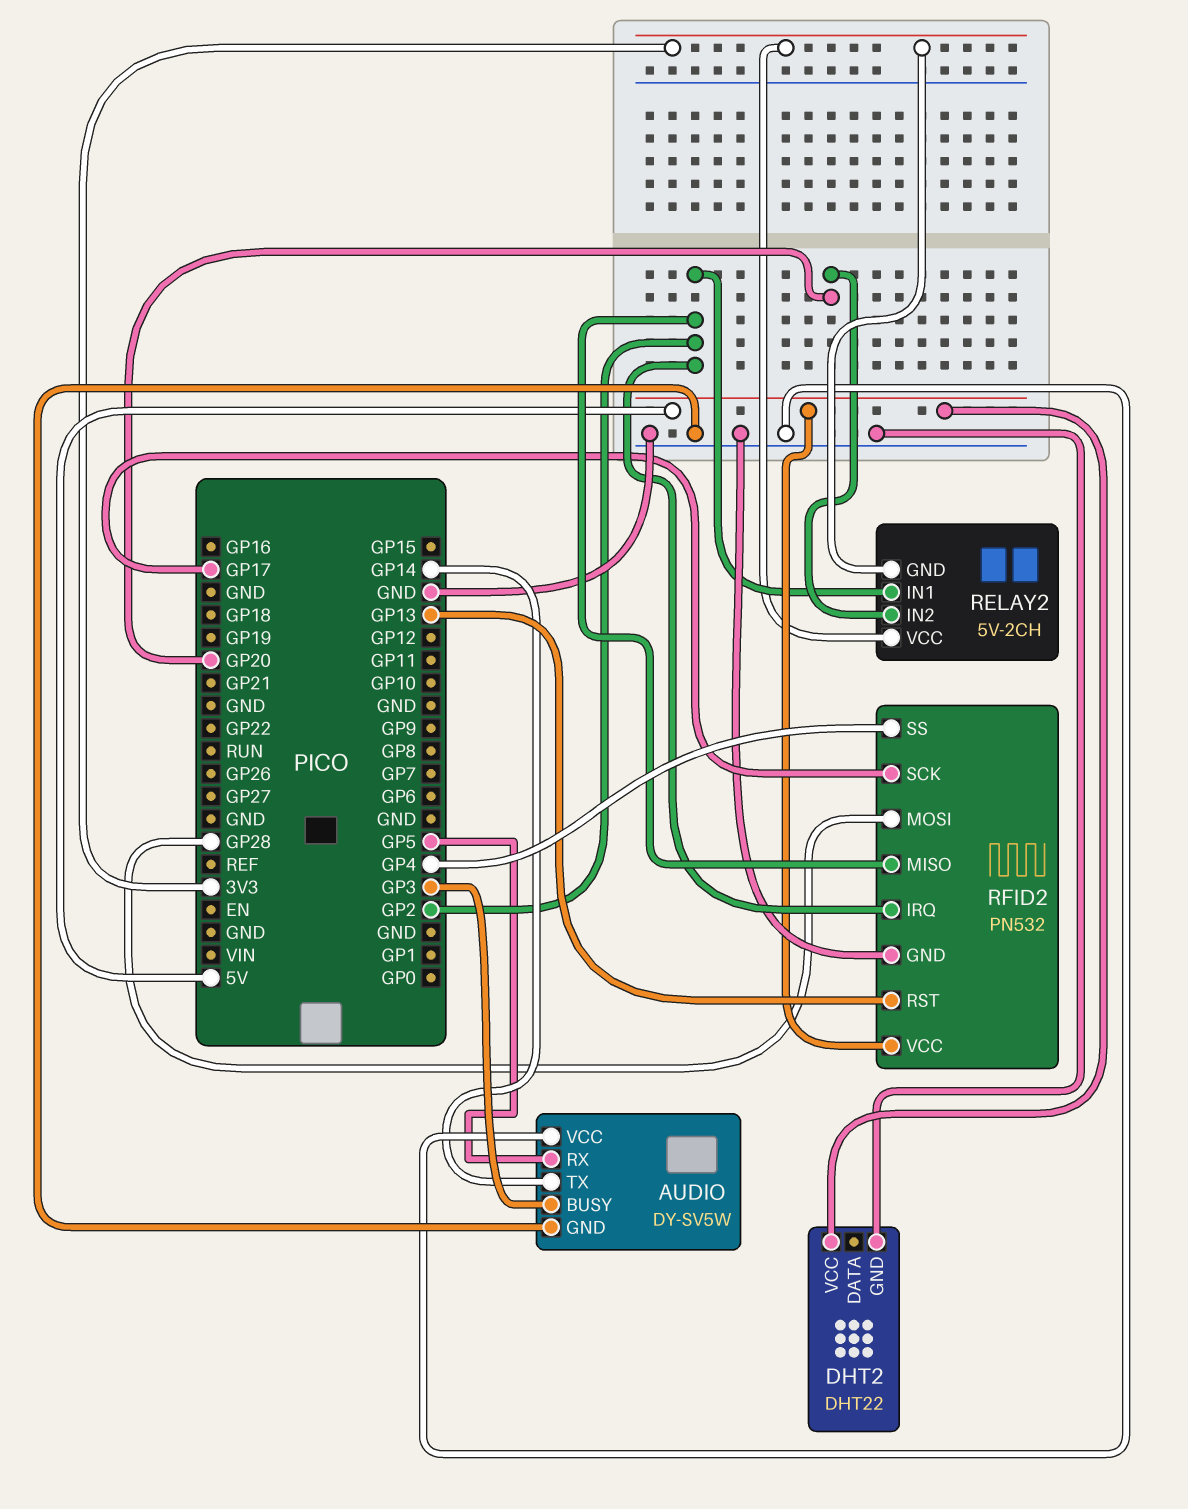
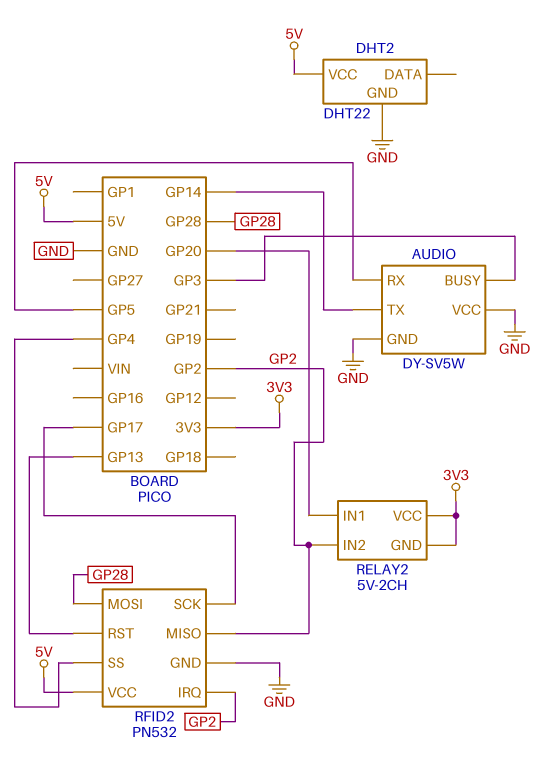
RELAY2 pin IN1: GP2 -> GP20
RELAY2 pin IN2: GP20 -> GP2

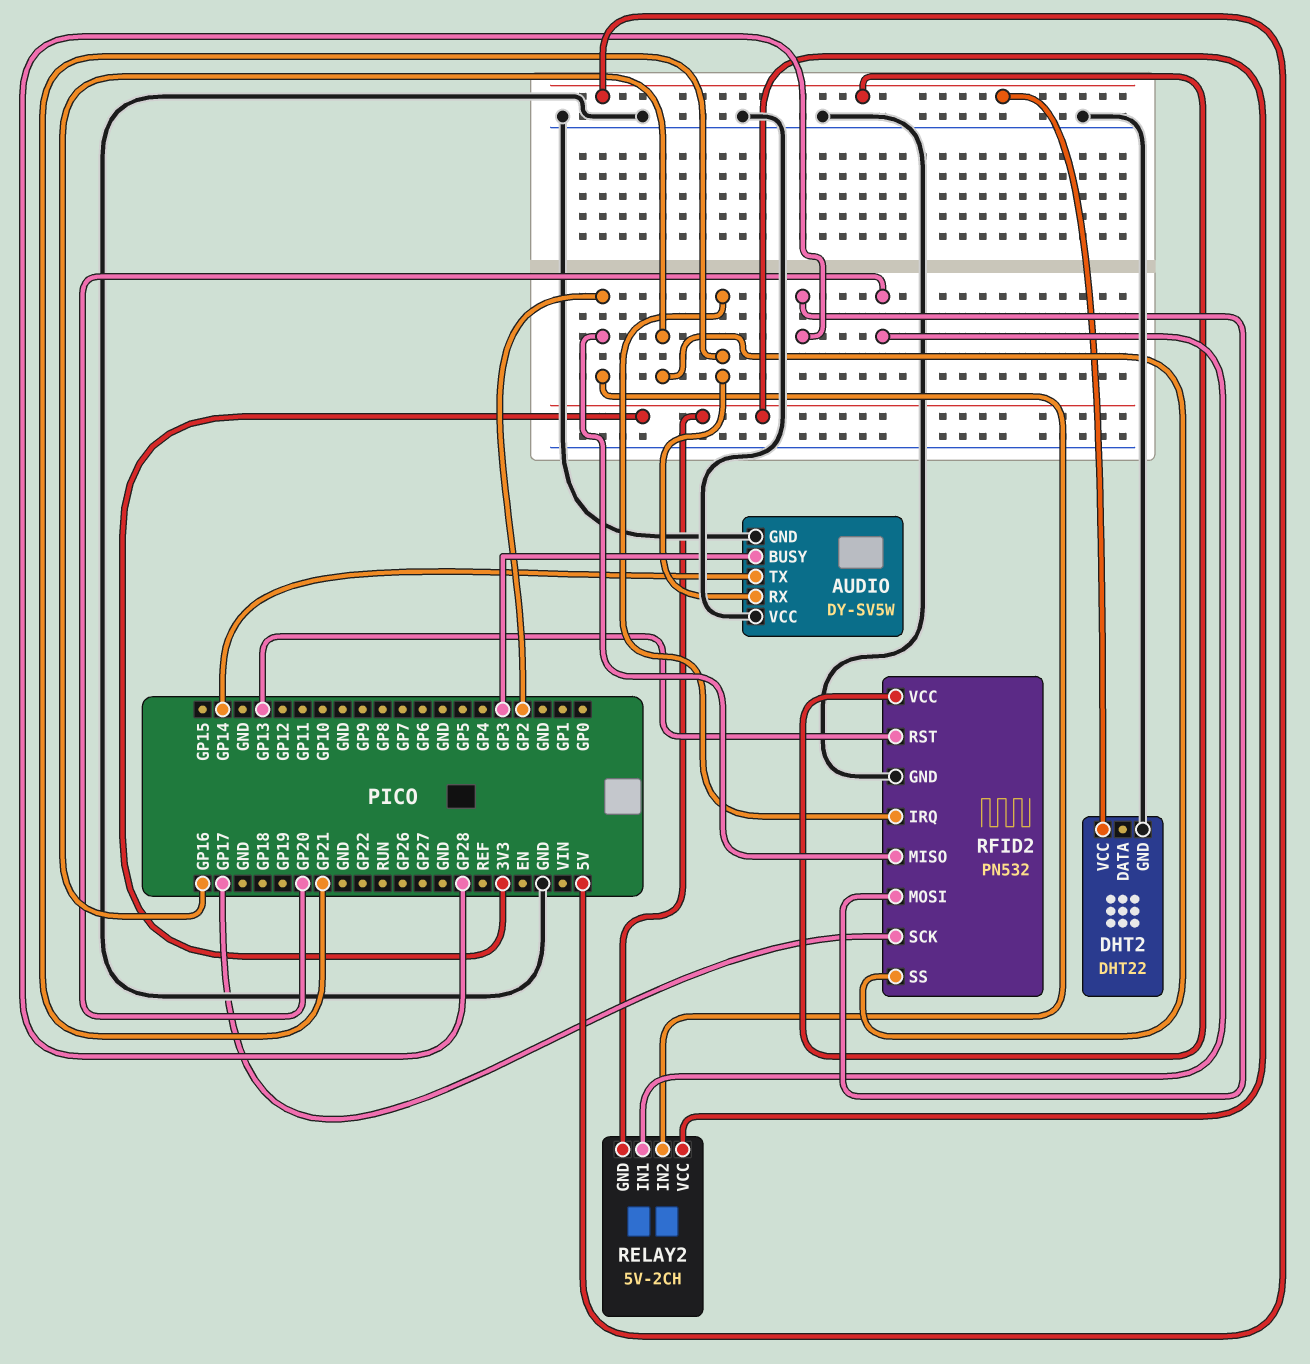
AUDIO pin RX: GP5 -> GP21
RFID2 pin IRQ: GP2 -> GP21
RFID2 pin SS: GP4 -> GP16

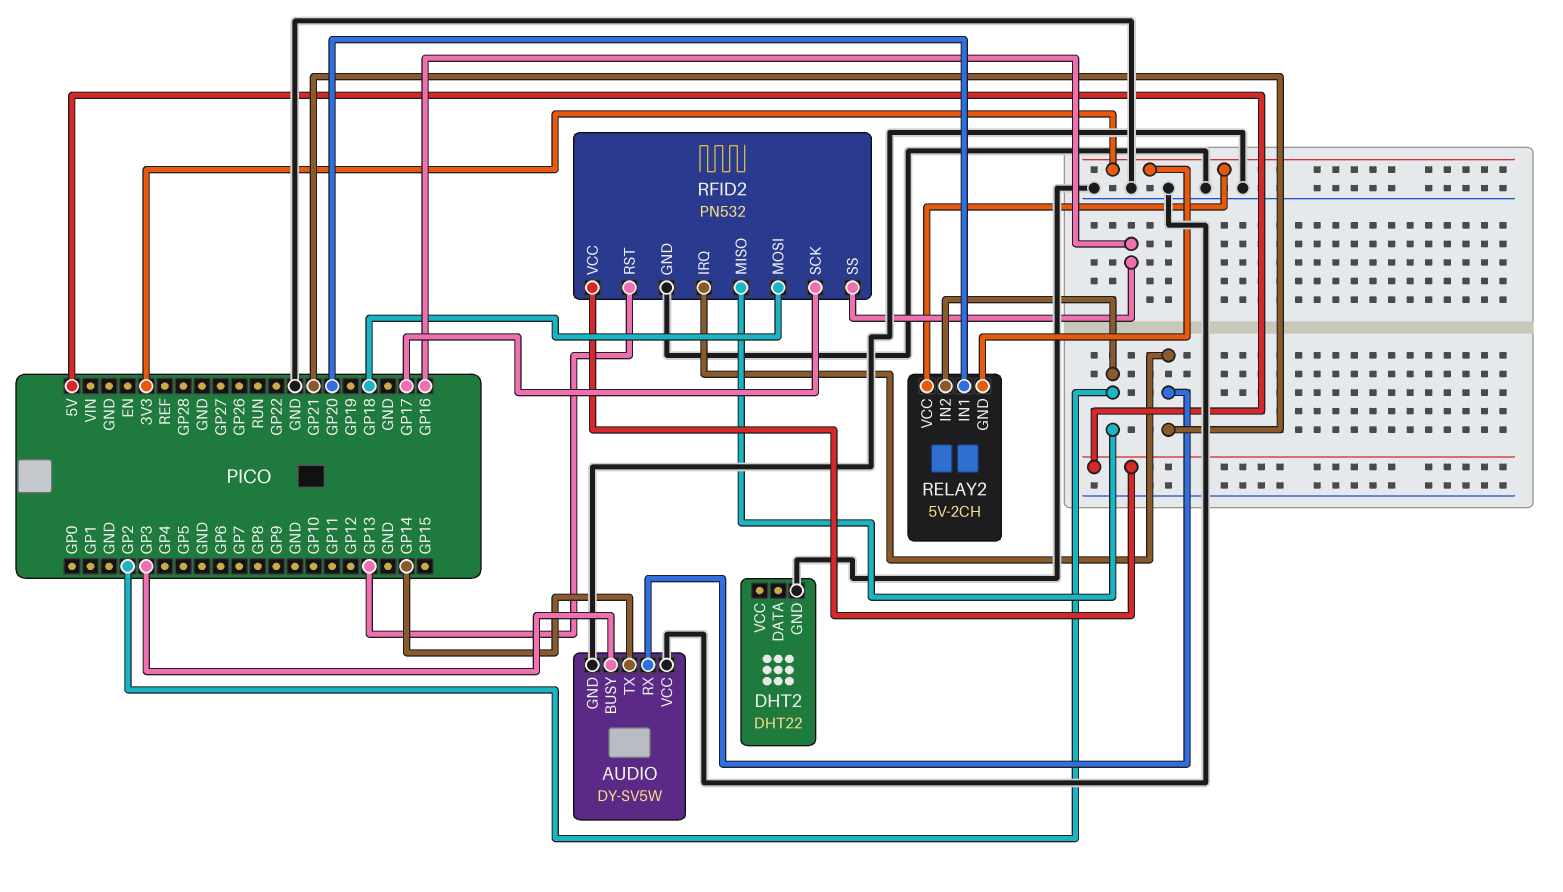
DHT2 pin VCC: 5V -> none
RFID2 pin MOSI: GP28 -> GP18

